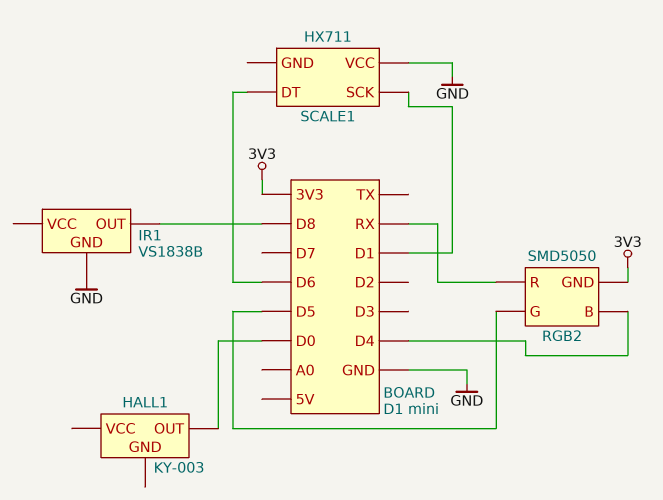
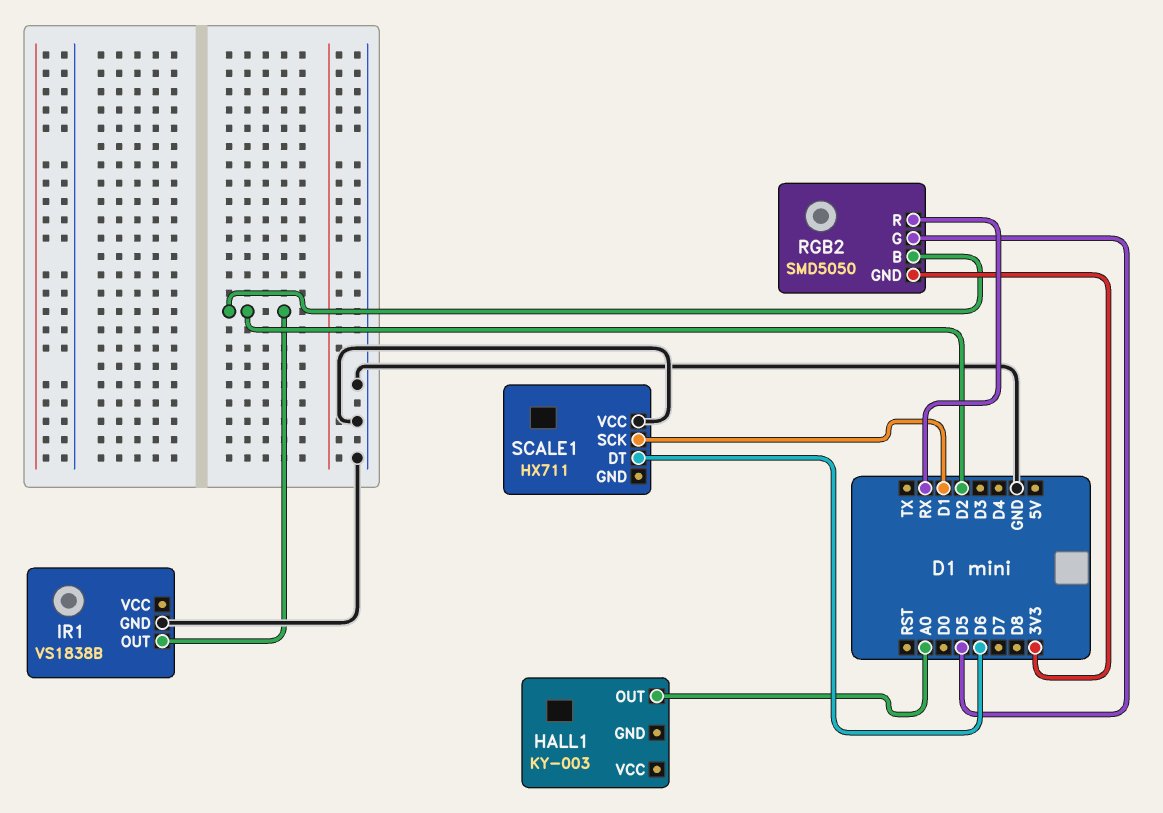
HALL1 pin OUT: D0 -> A0
IR1 pin OUT: D8 -> D2
RGB2 pin B: D4 -> D2

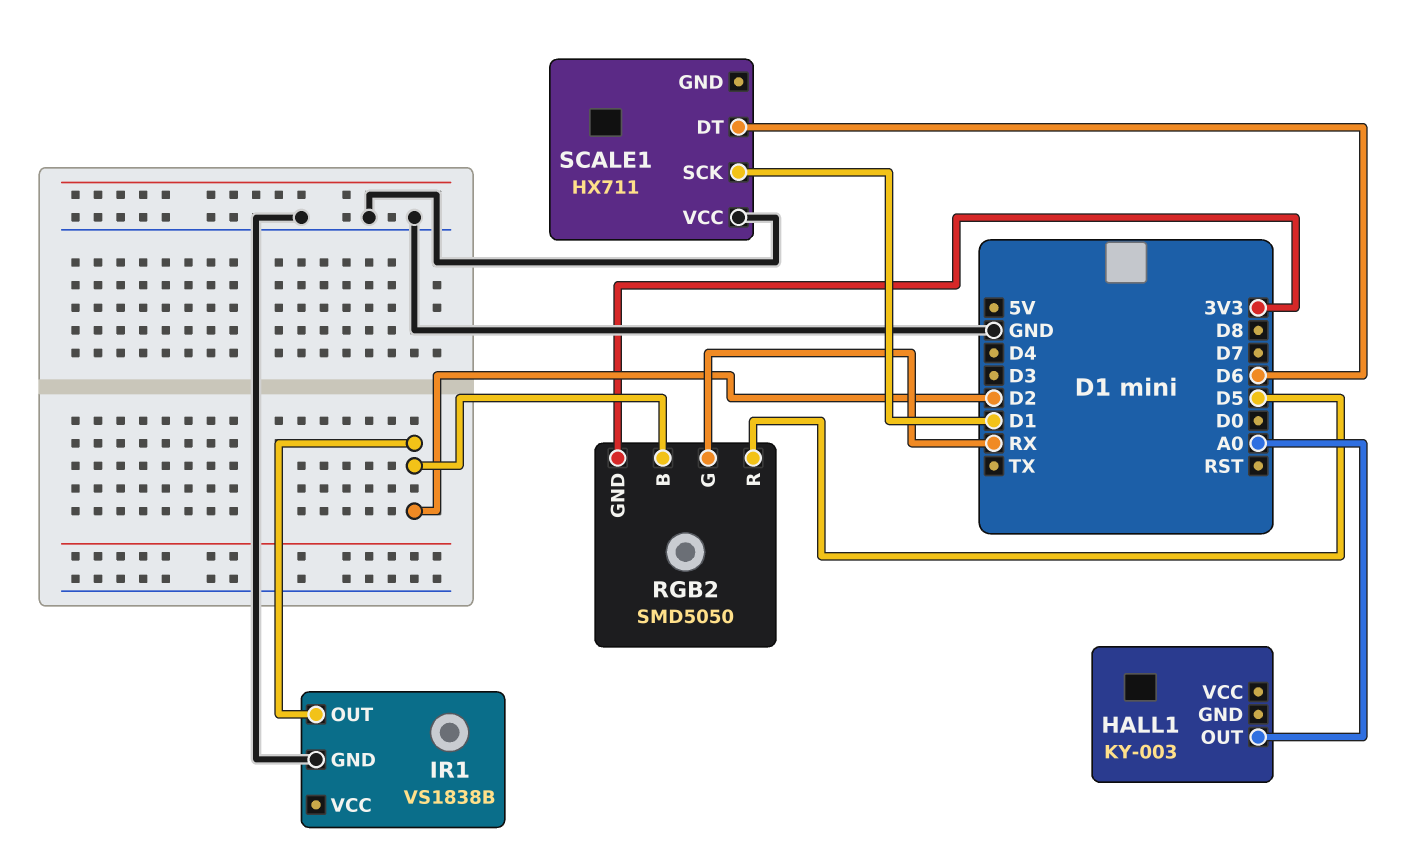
RGB2 pin G: D5 -> RX
RGB2 pin R: RX -> D5

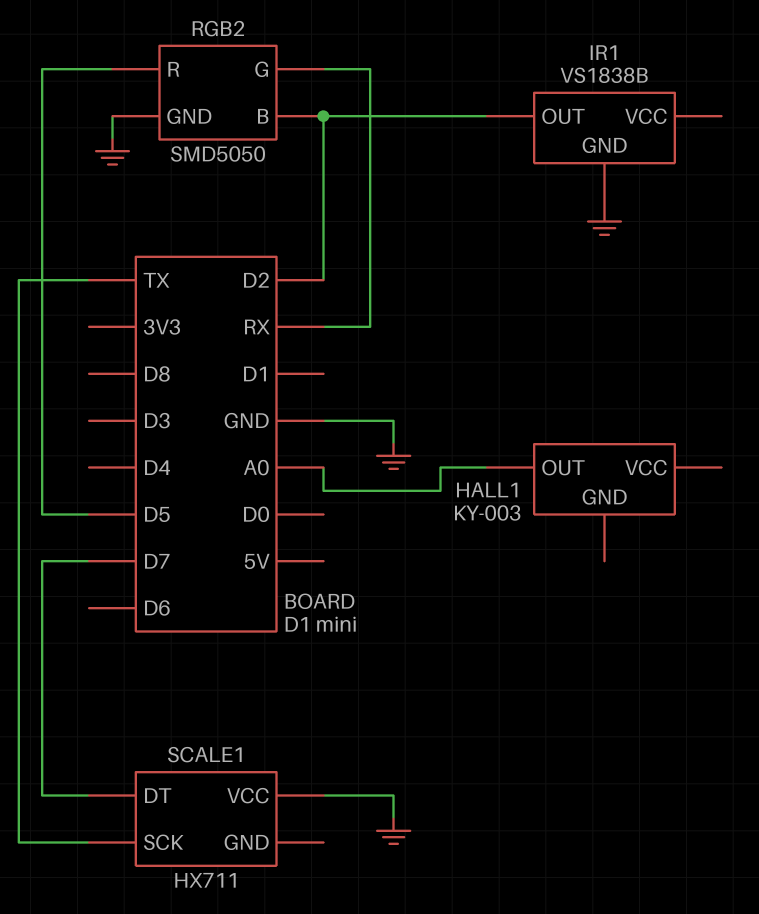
RGB2 pin GND: 3V3 -> GND
SCALE1 pin DT: D6 -> D7
SCALE1 pin SCK: D1 -> TX

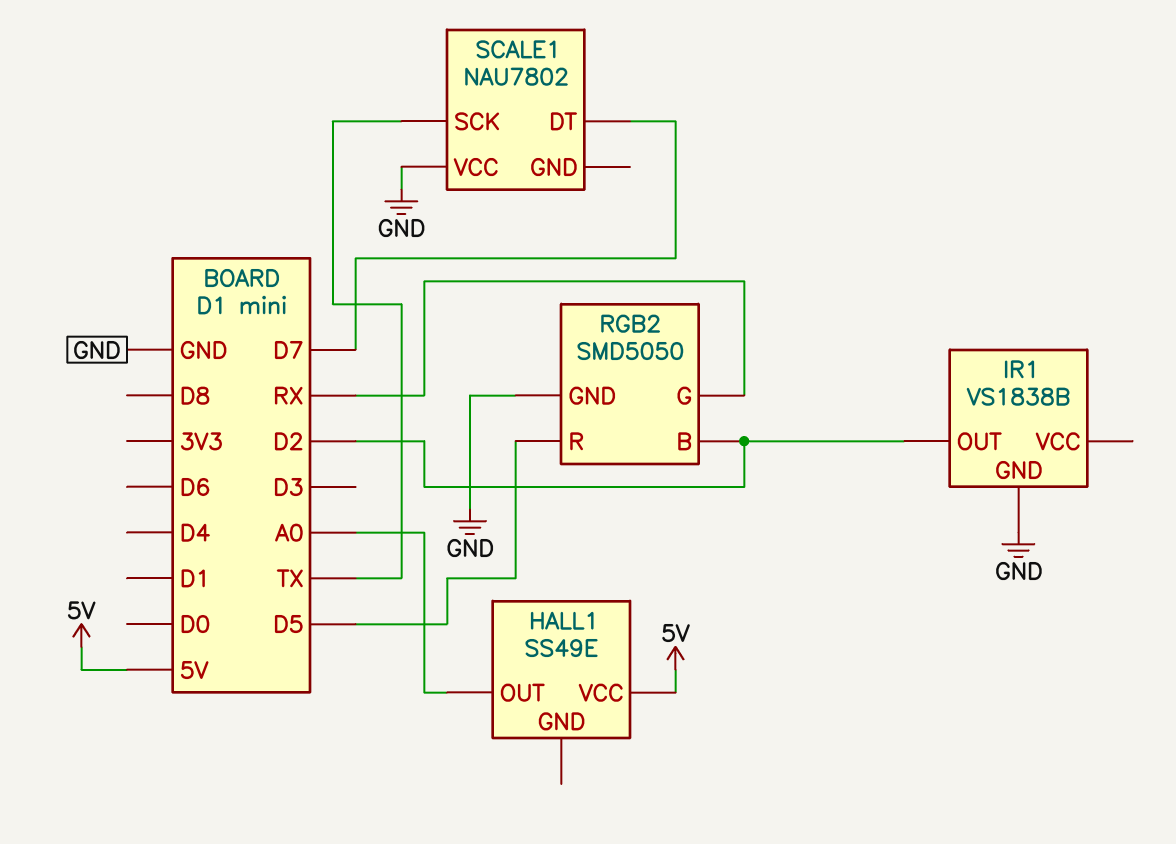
HALL1: KY-003 -> SS49E
HALL1 pin VCC: none -> 5V
SCALE1: HX711 -> NAU7802

